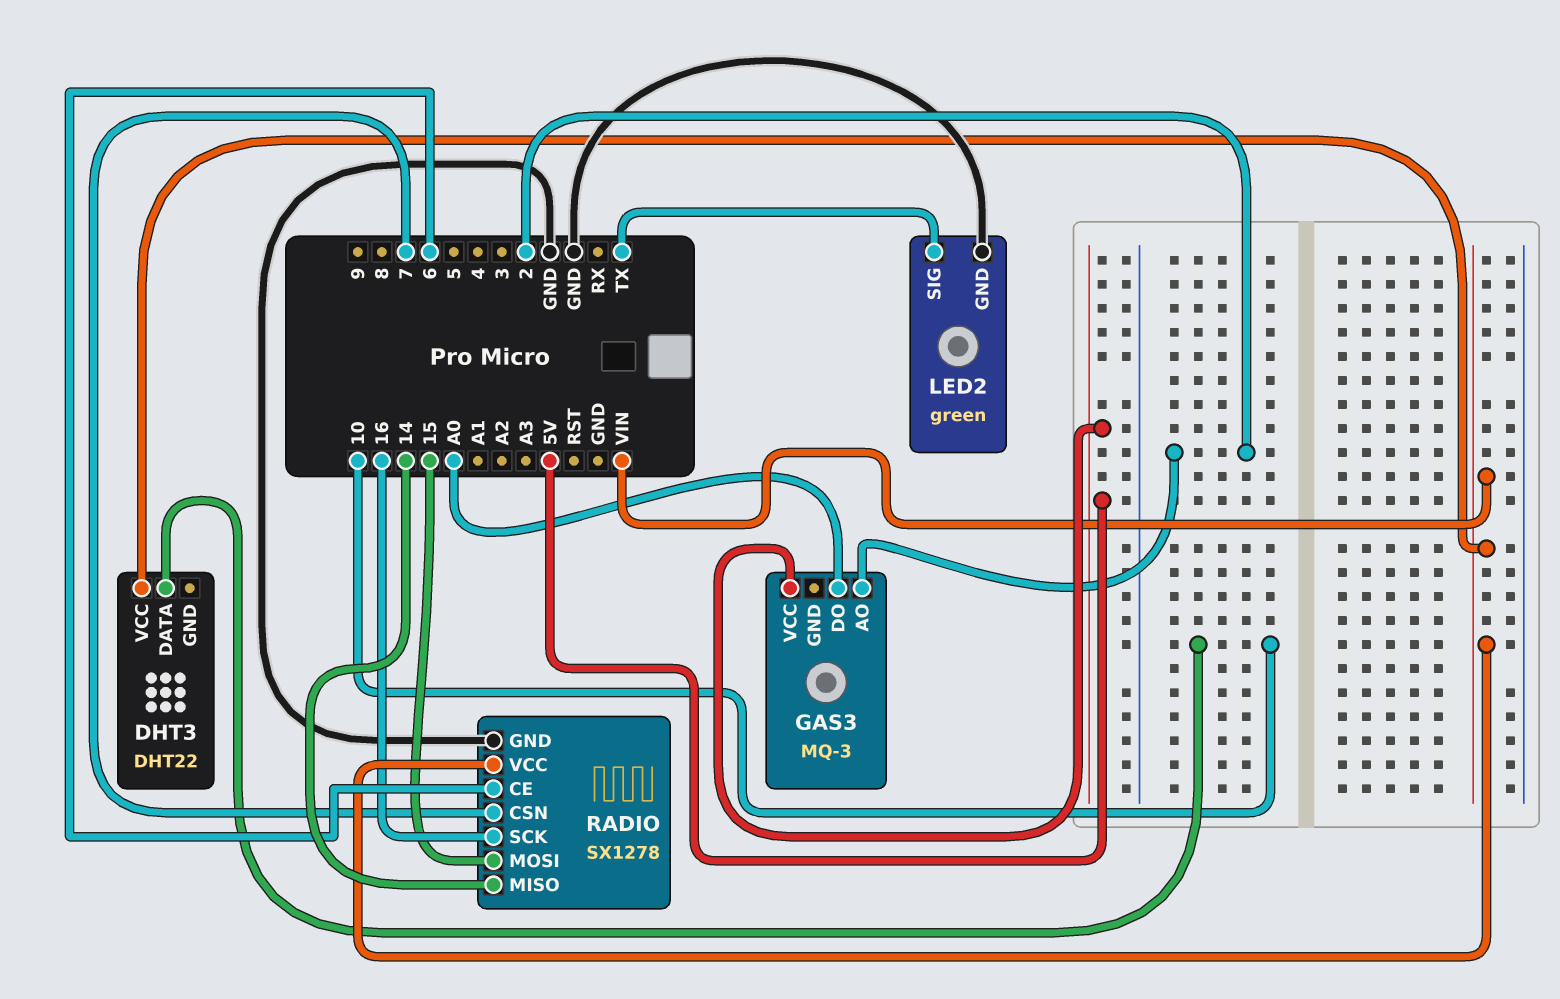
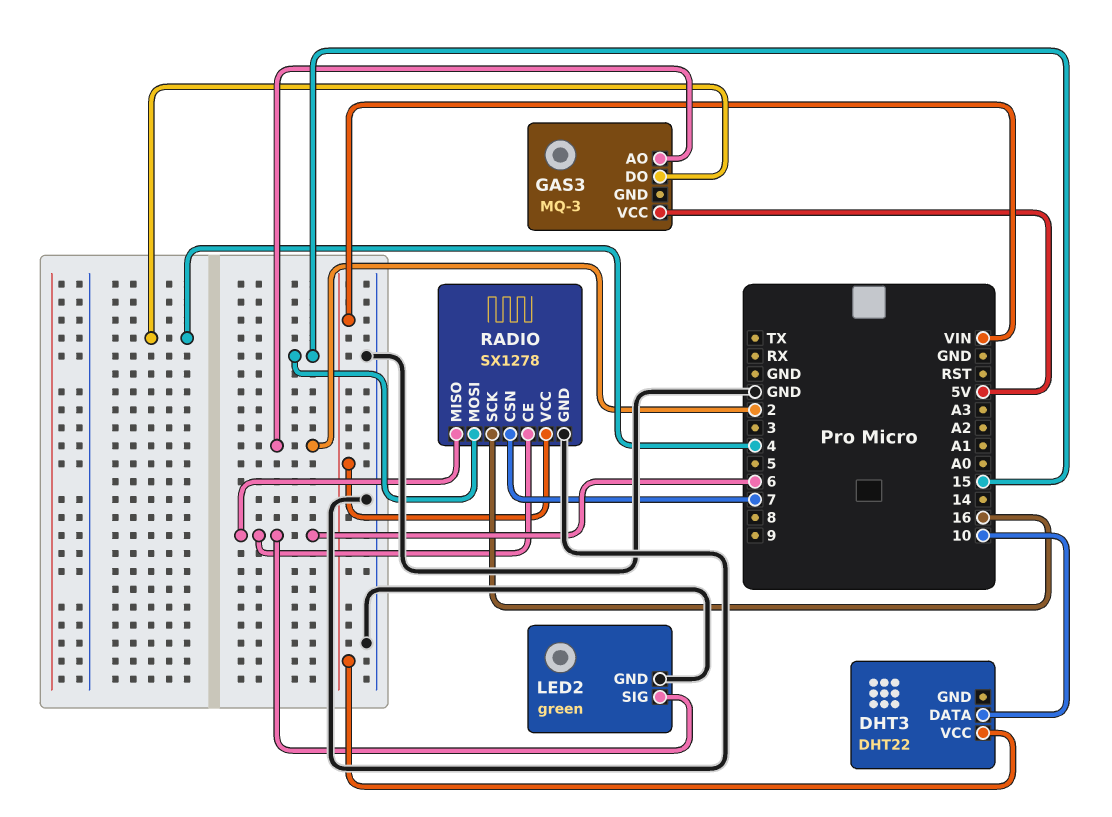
GAS3 pin DO: A0 -> 4
LED2 pin SIG: TX -> 6
RADIO pin MISO: 14 -> 6

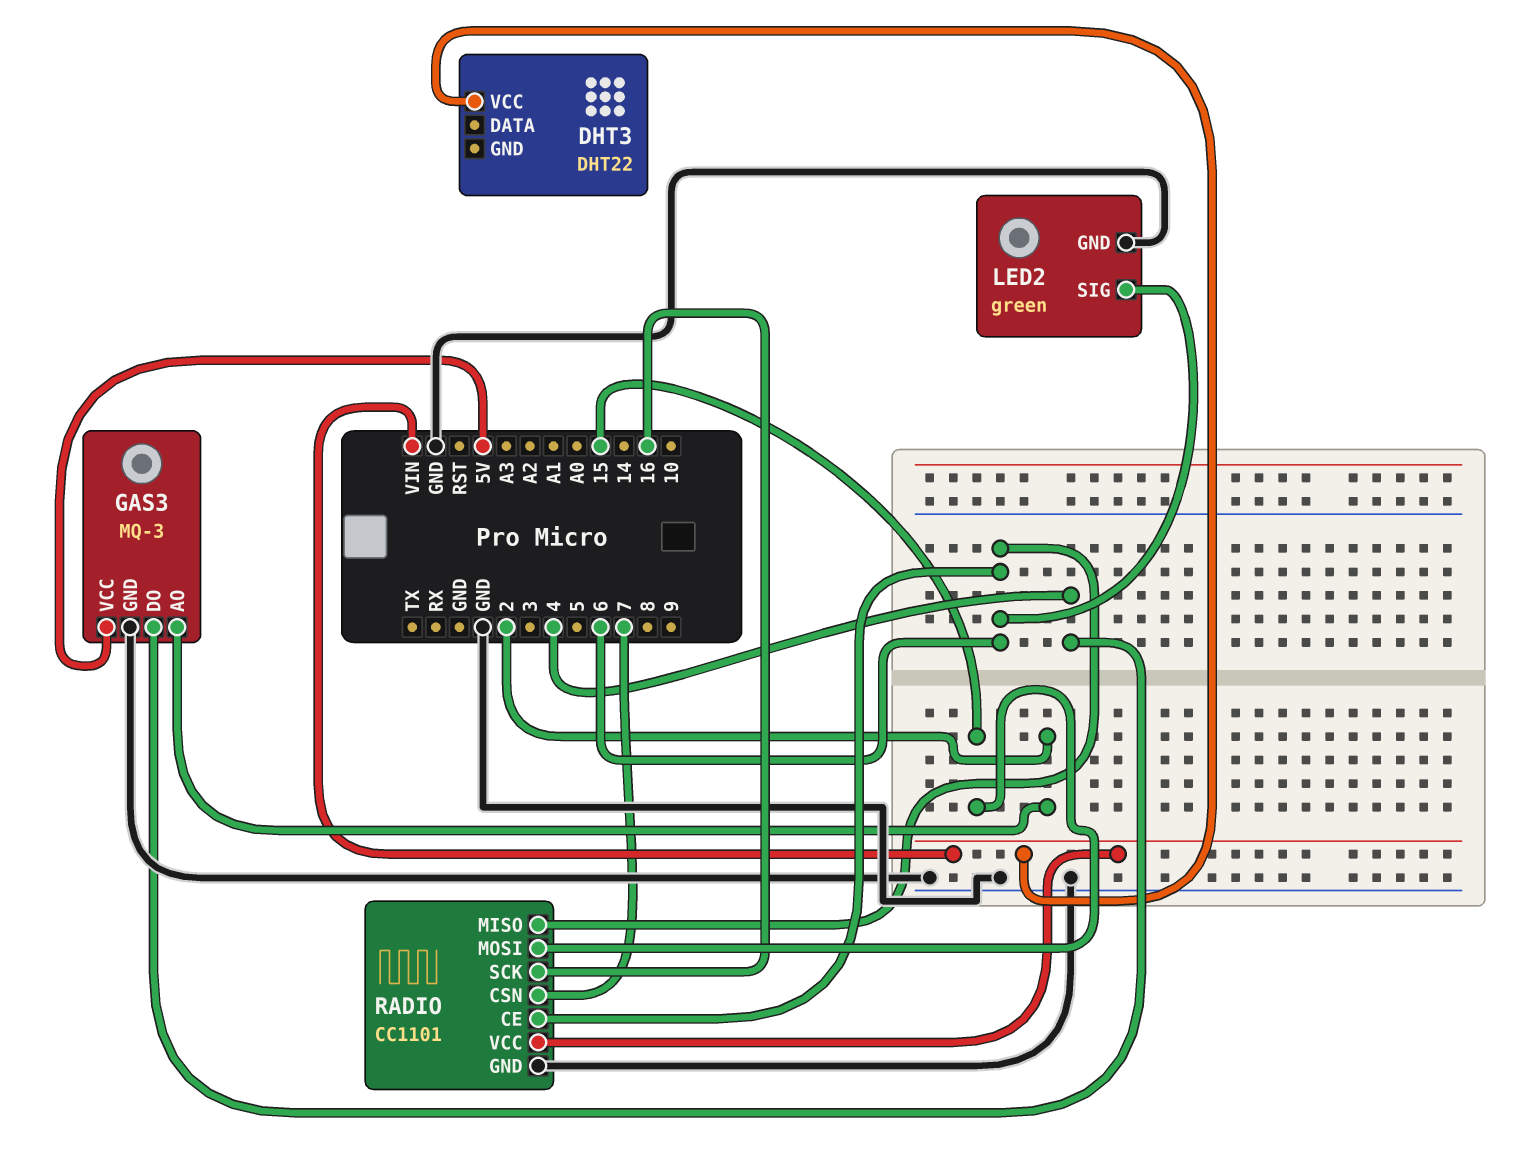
DHT3 pin DATA: 10 -> none
GAS3 pin GND: none -> GND
RADIO: SX1278 -> CC1101

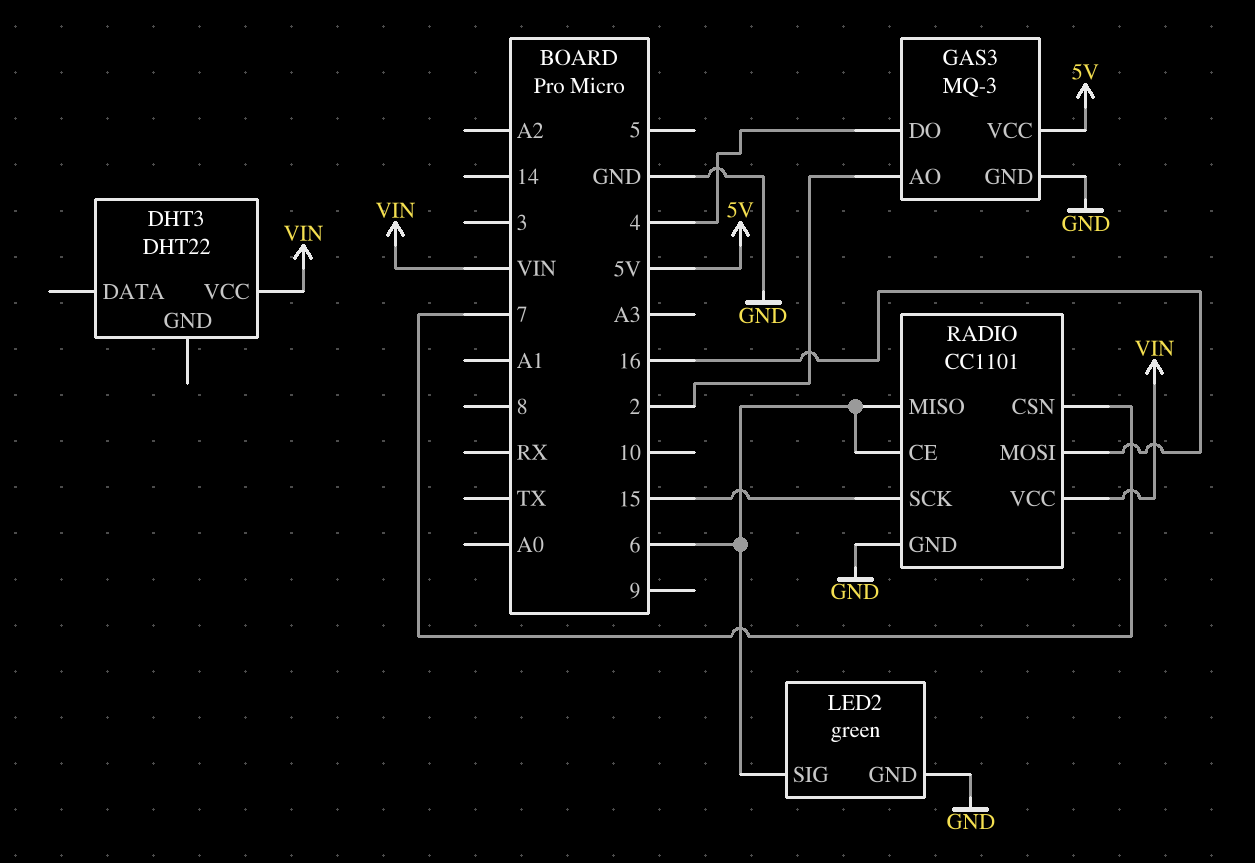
RADIO pin MOSI: 15 -> 16
RADIO pin SCK: 16 -> 15

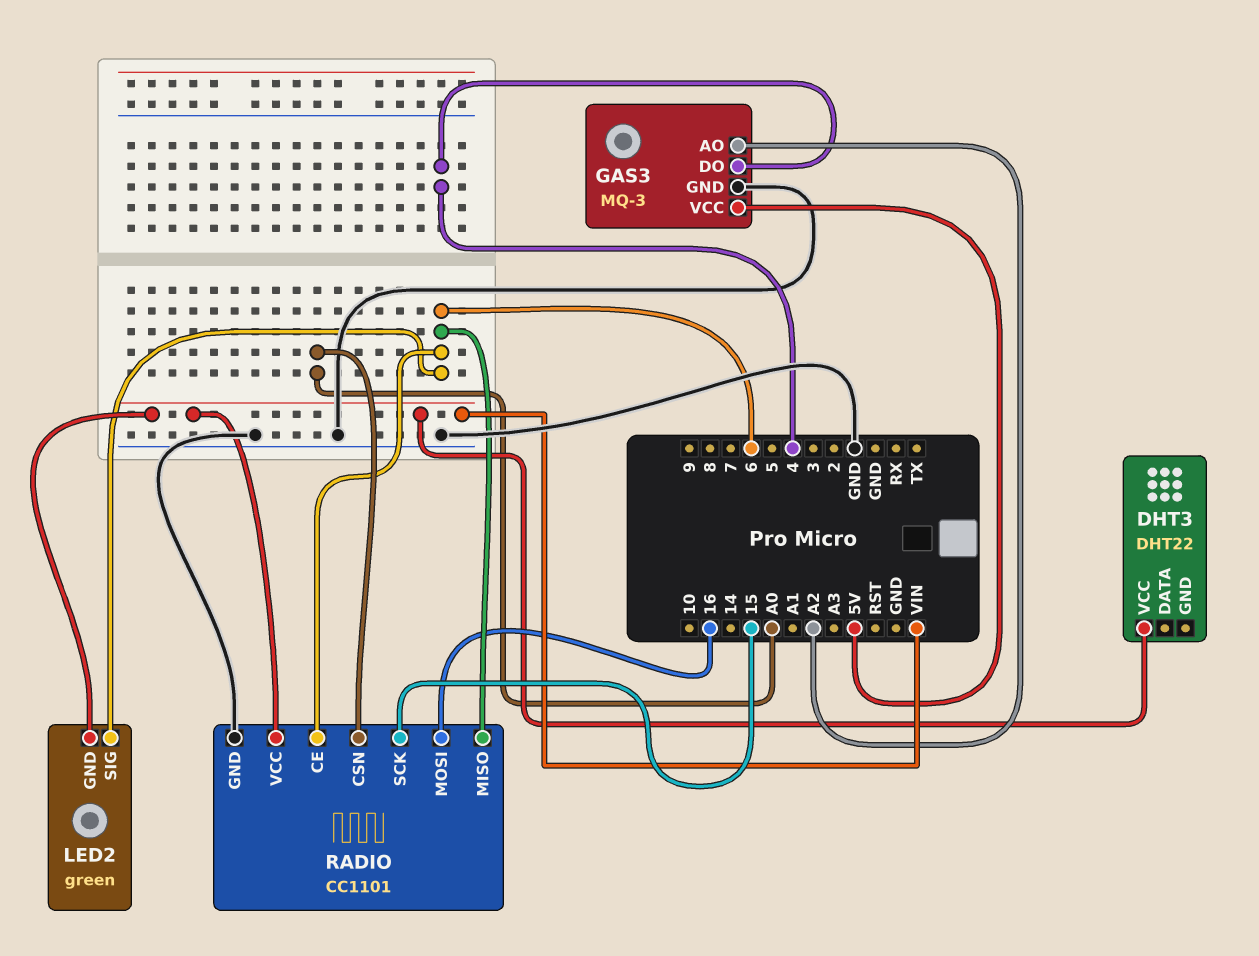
GAS3 pin AO: 2 -> A2
LED2 pin GND: GND -> VIN
RADIO pin CSN: 7 -> A0

